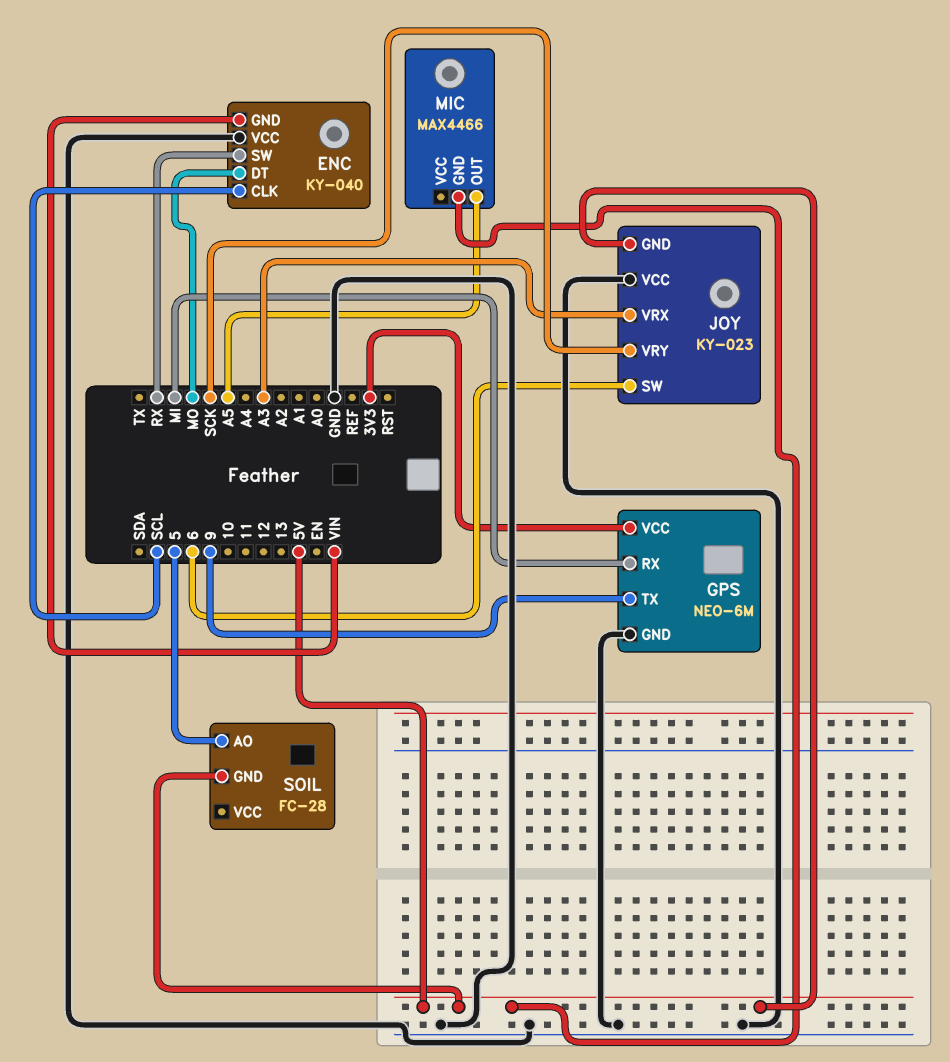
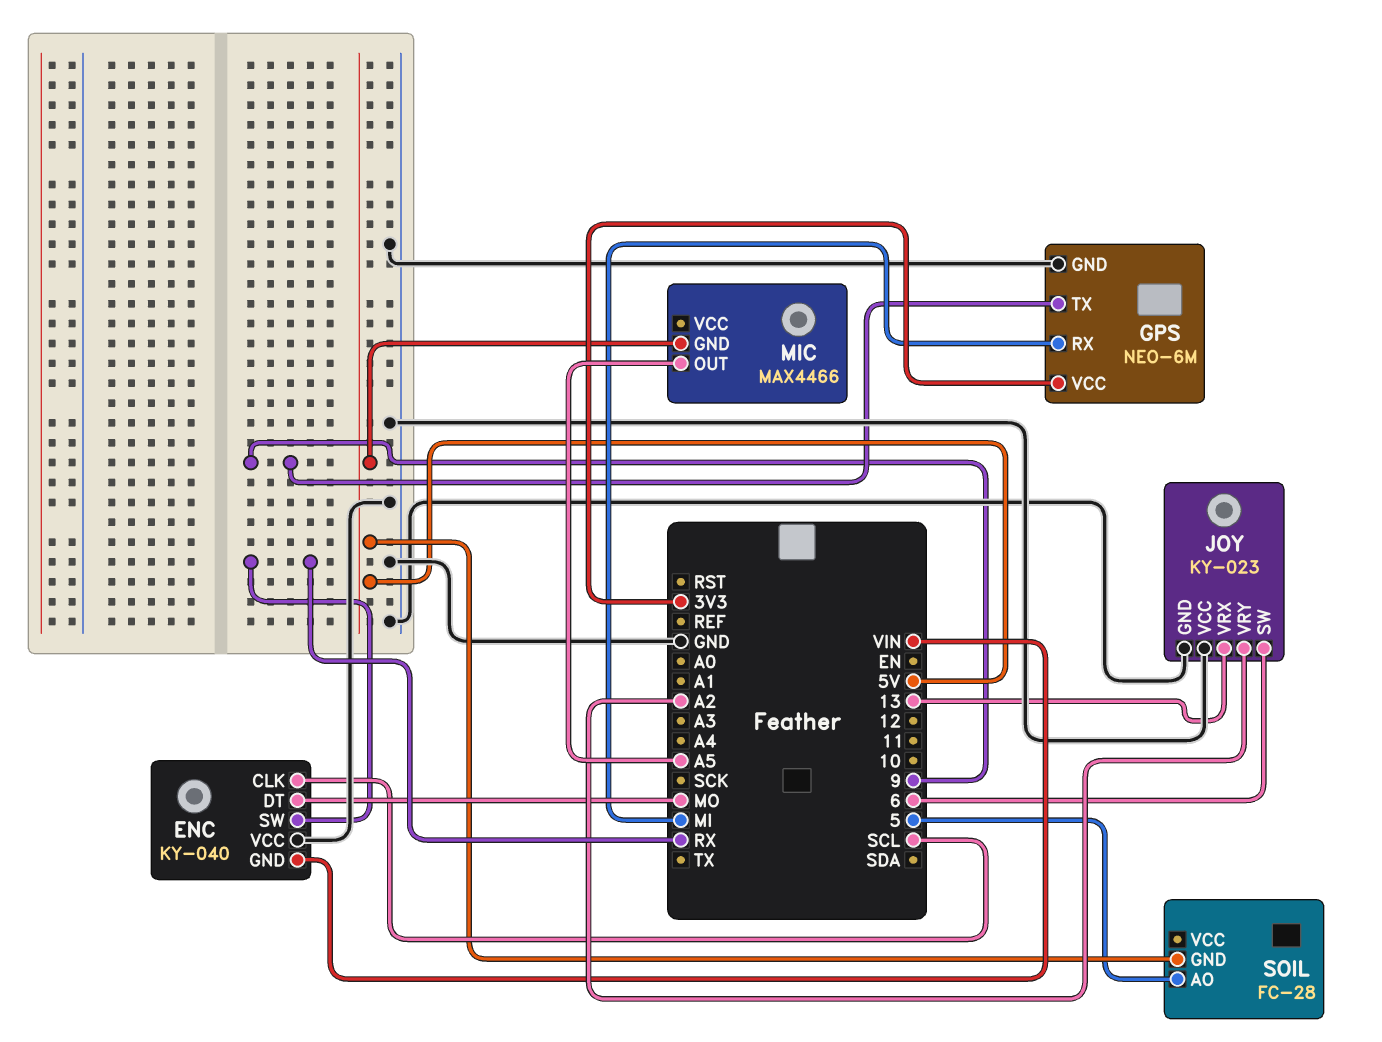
JOY pin GND: 5V -> GND
JOY pin VRX: A3 -> 13
JOY pin VRY: SCK -> A2

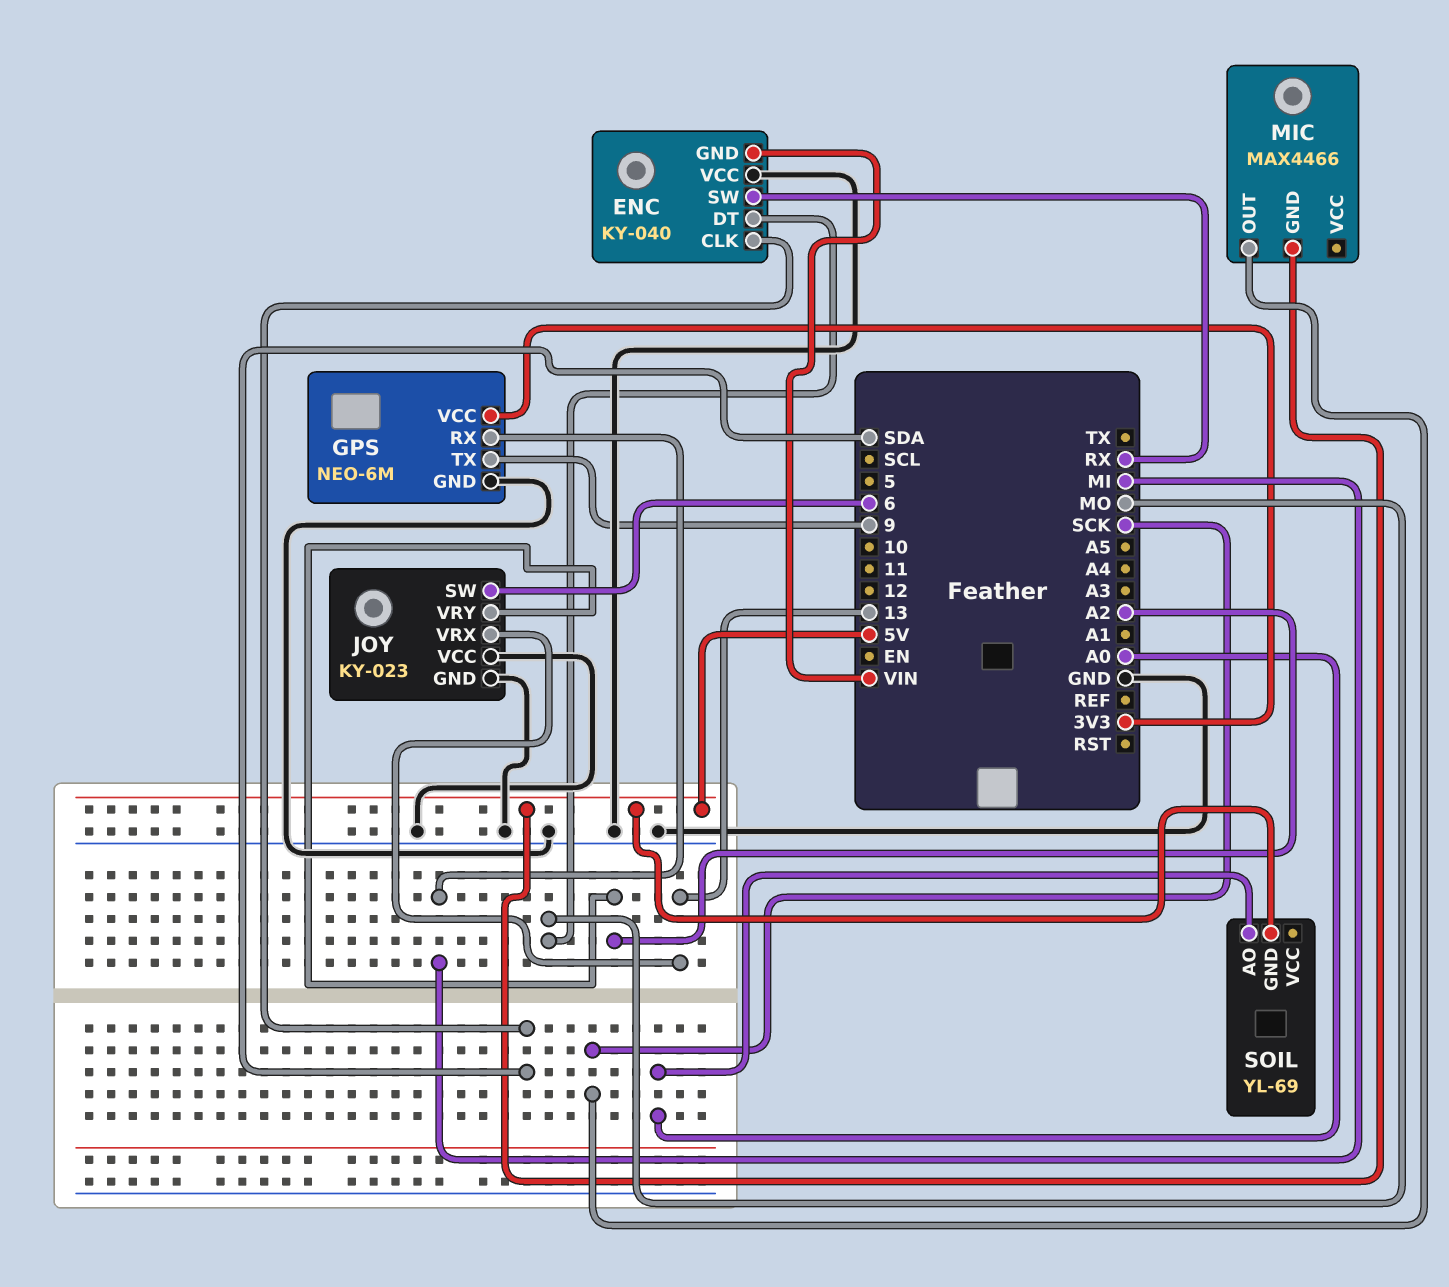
ENC pin CLK: SCL -> SDA
MIC pin OUT: A5 -> SCK
SOIL: FC-28 -> YL-69
SOIL pin AO: 5 -> A0

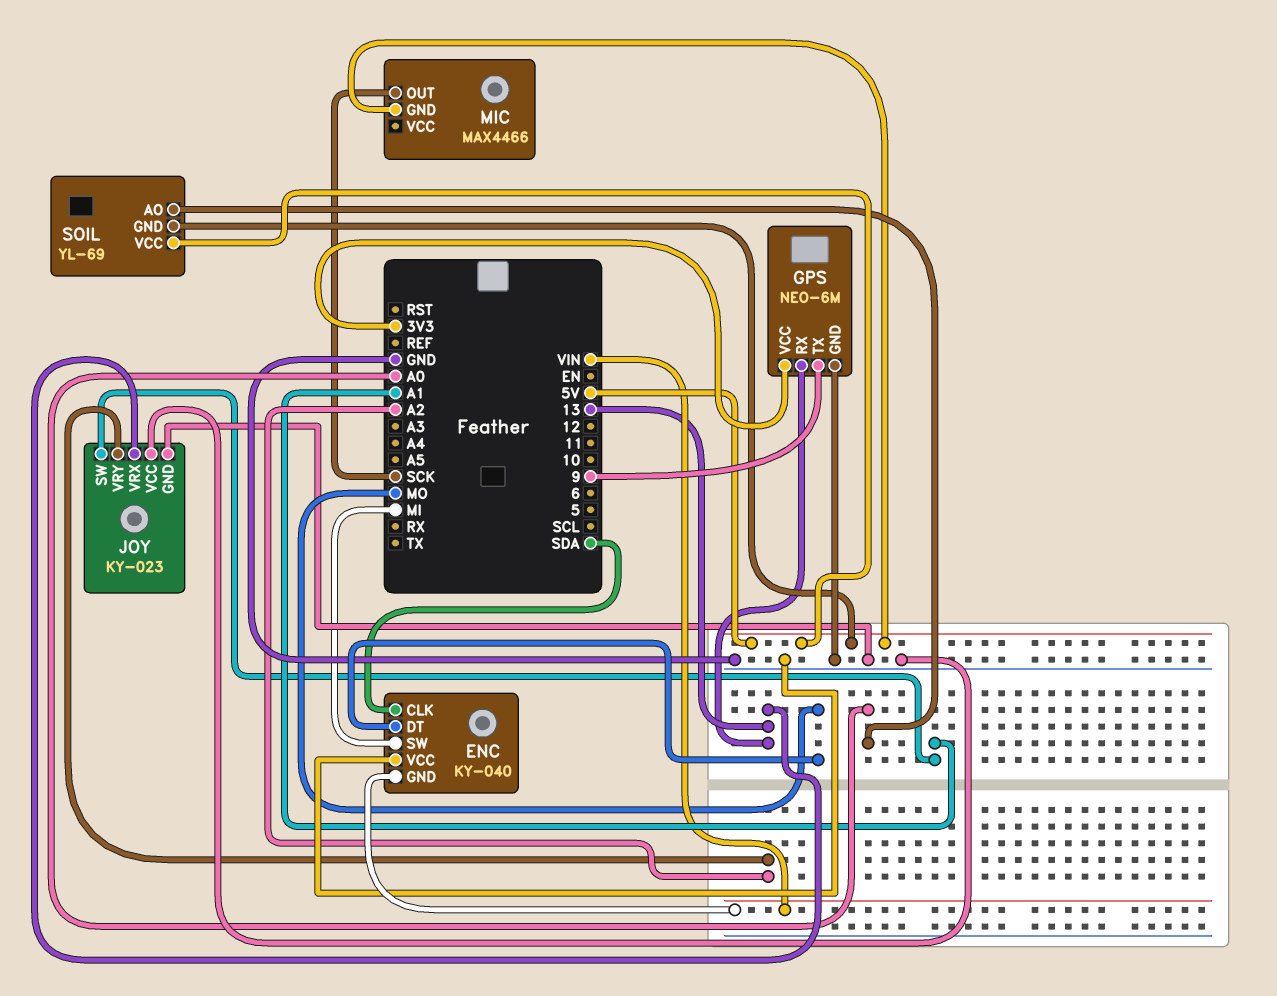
ENC pin SW: RX -> MI
GPS pin RX: MI -> 13
JOY pin SW: 6 -> A1
SOIL pin VCC: none -> 5V

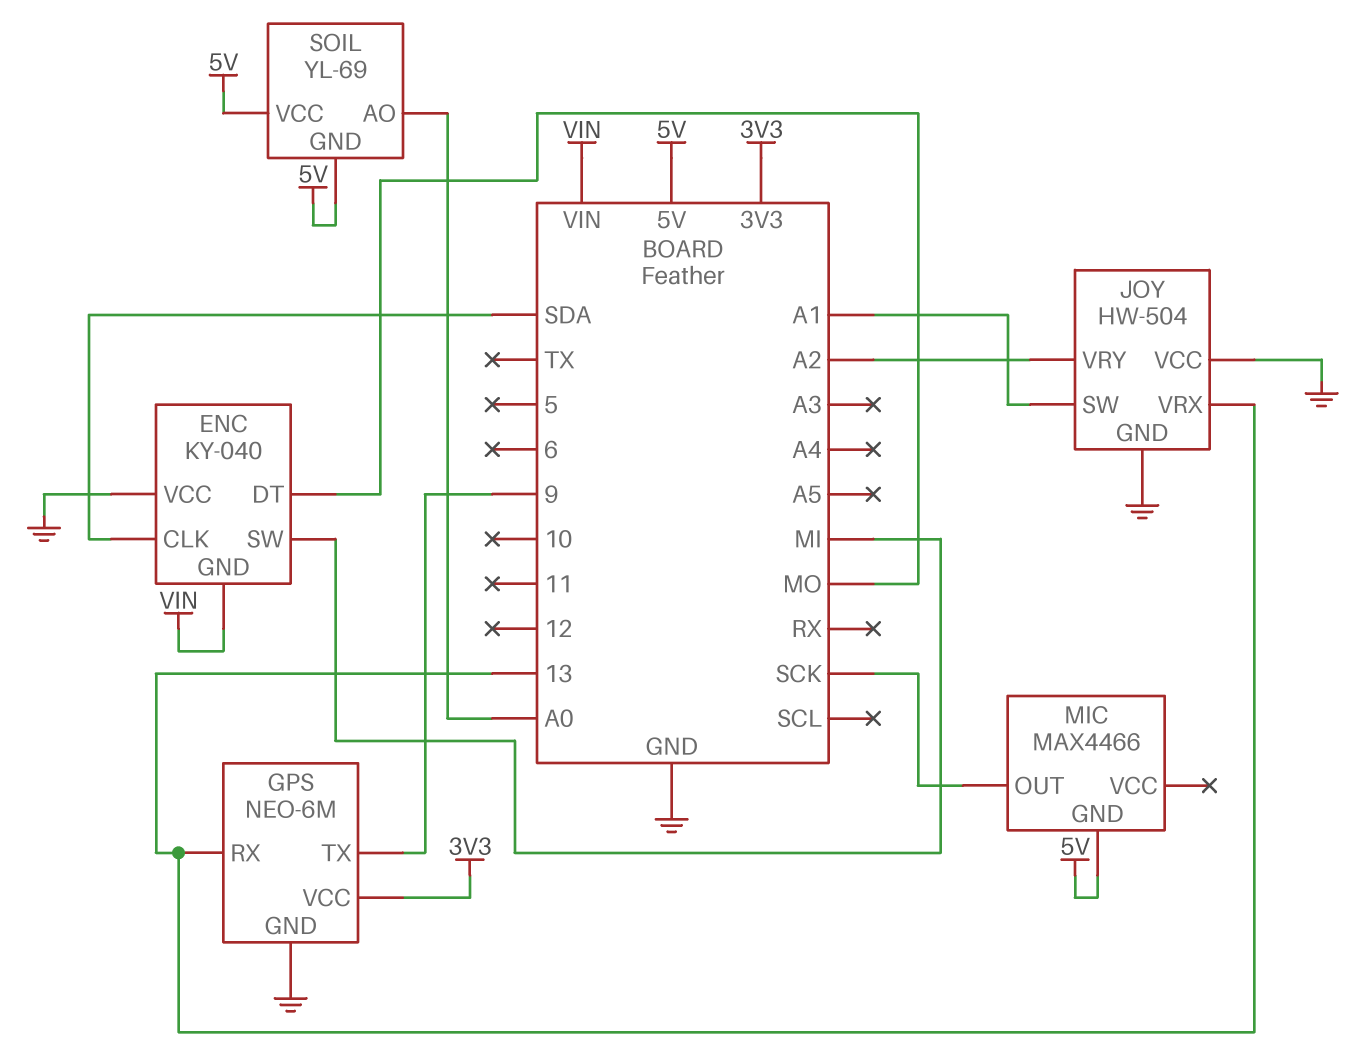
JOY: KY-023 -> HW-504

